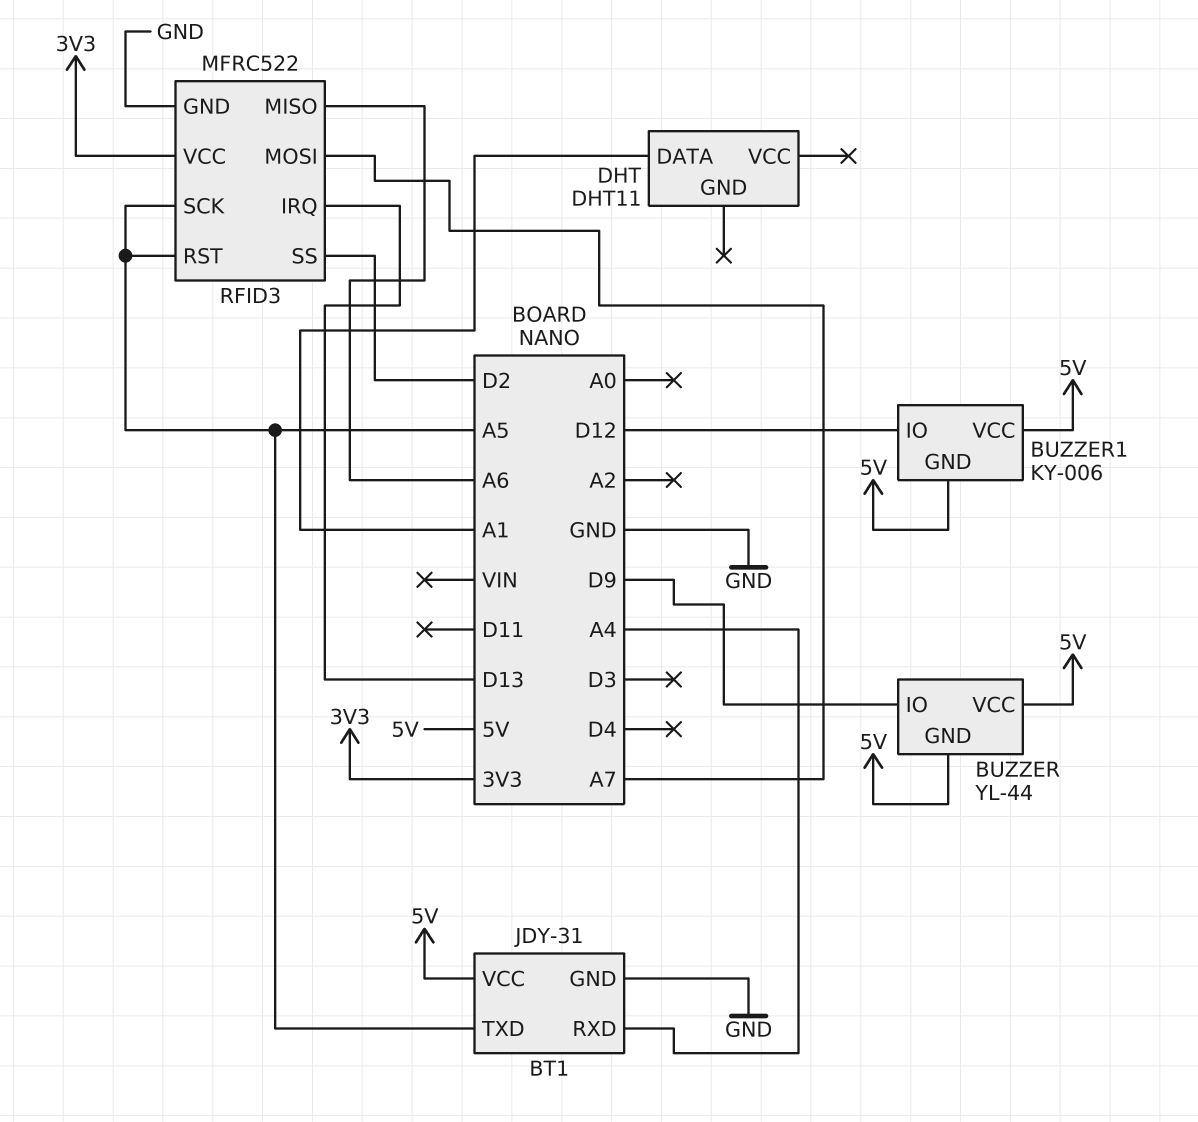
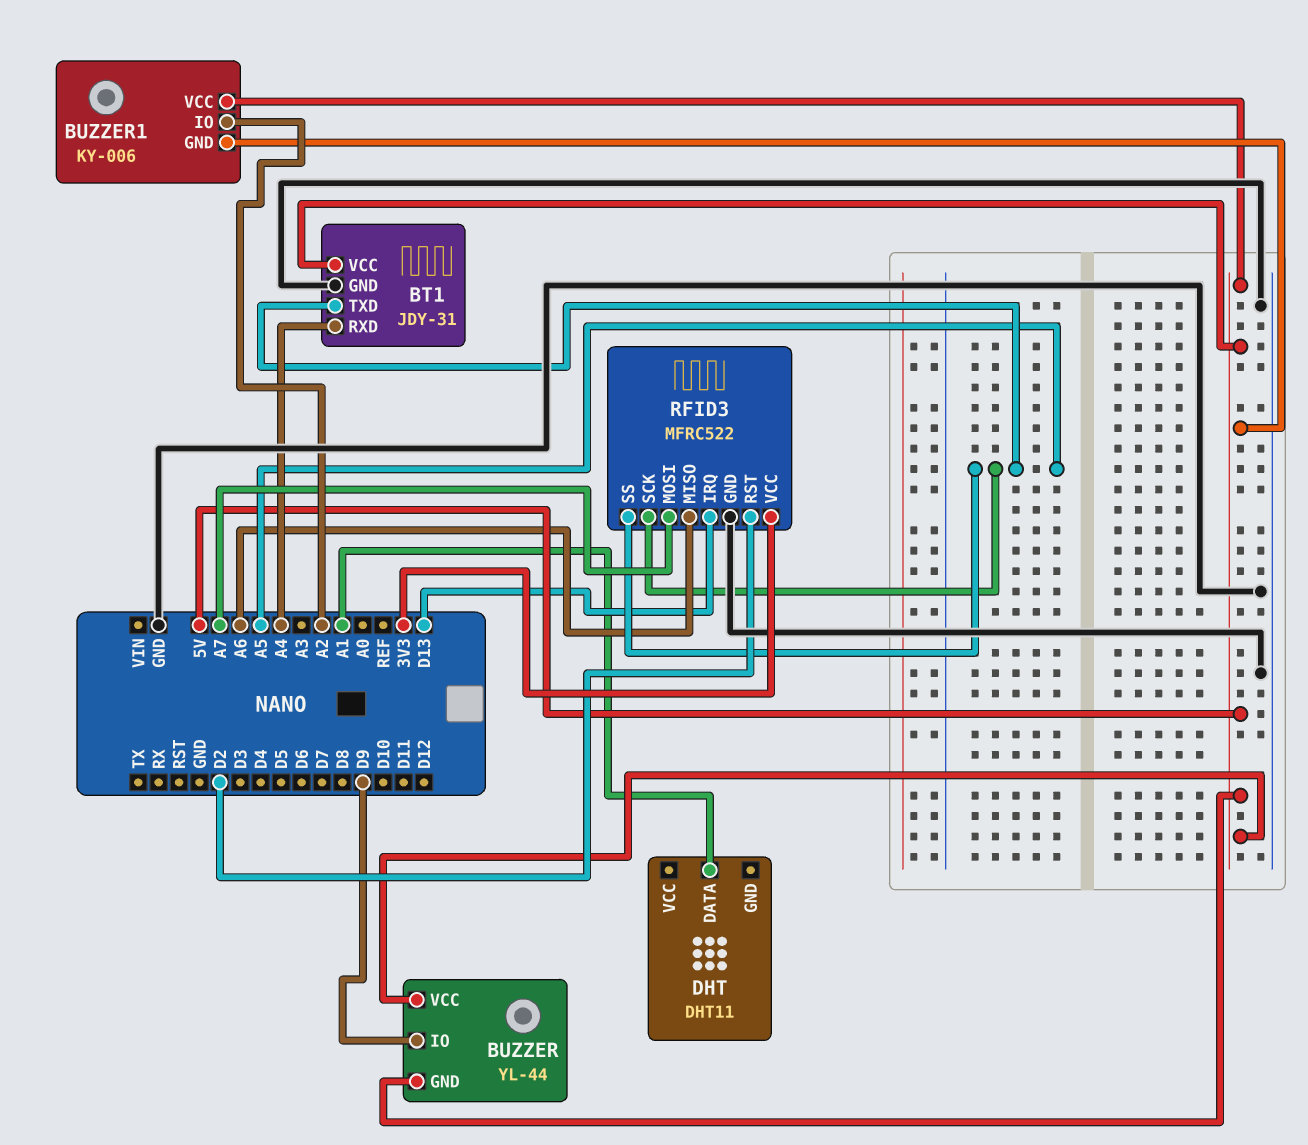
BUZZER1 pin IO: D12 -> A2
RFID3 pin RST: A5 -> D2
RFID3 pin SS: D2 -> A5

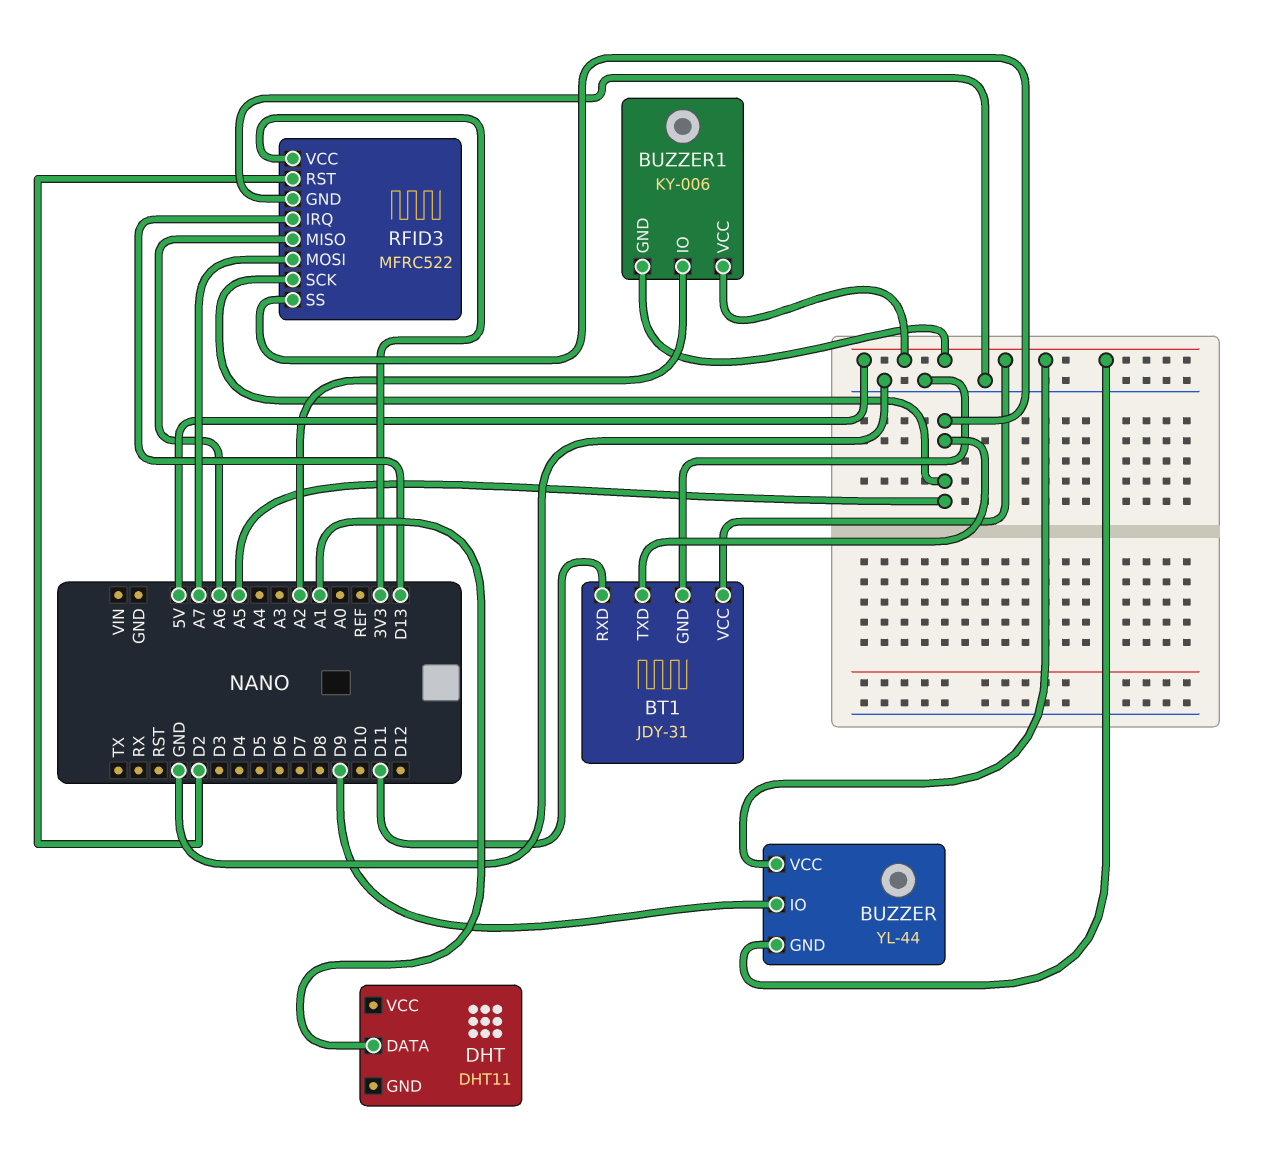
BT1 pin RXD: A4 -> D11

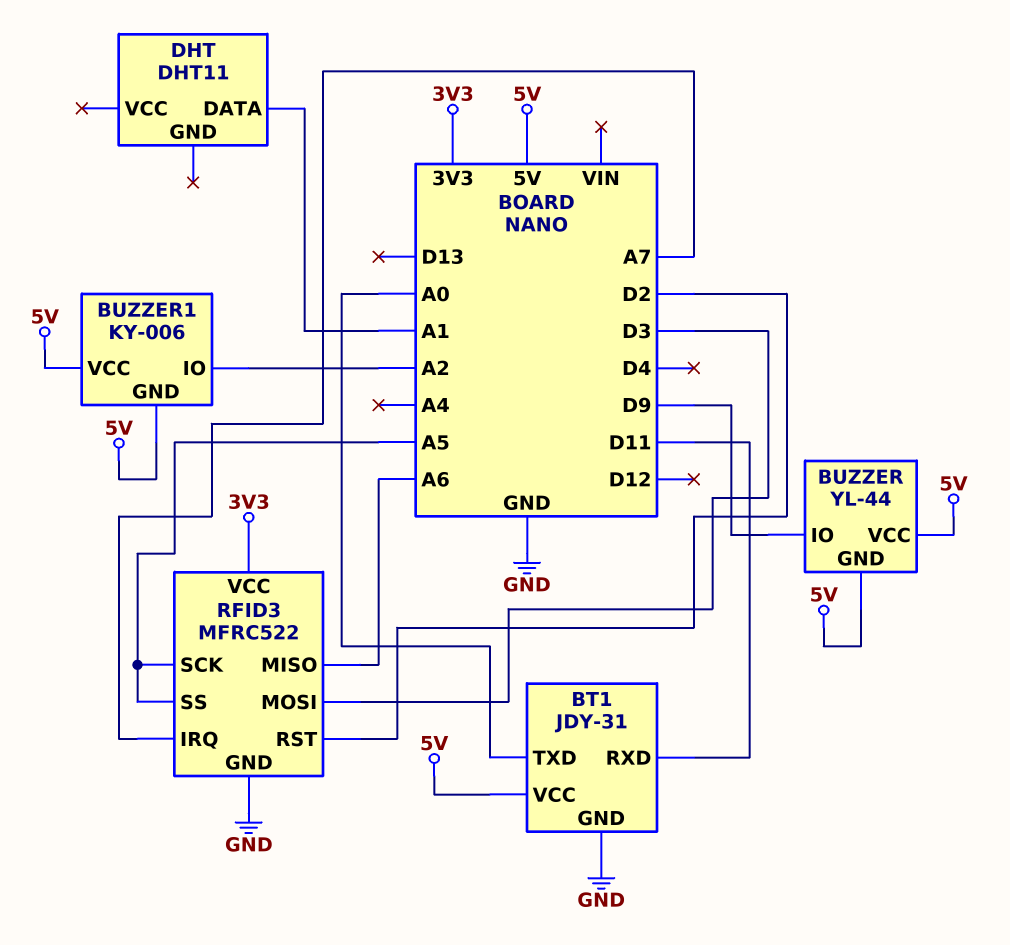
BT1 pin TXD: A5 -> A0
RFID3 pin IRQ: D13 -> A7
RFID3 pin MOSI: A7 -> D3

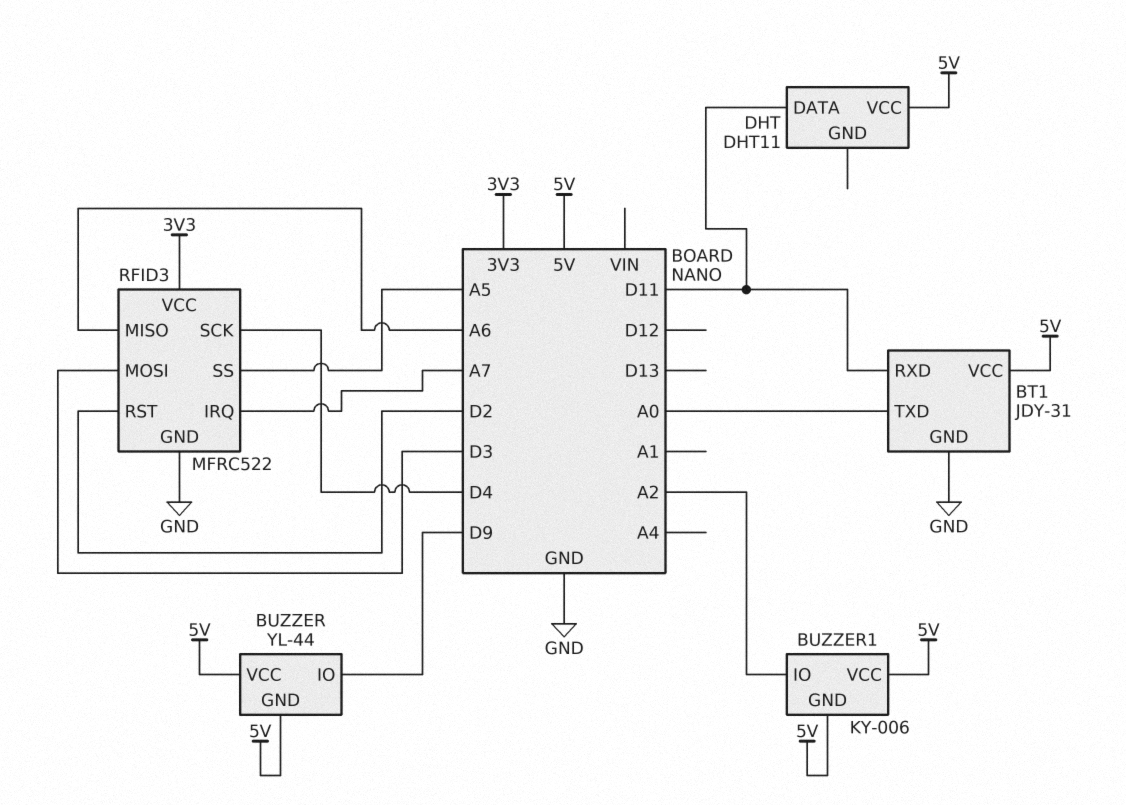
DHT pin DATA: A1 -> D11
DHT pin VCC: none -> 5V
RFID3 pin SCK: A5 -> D4

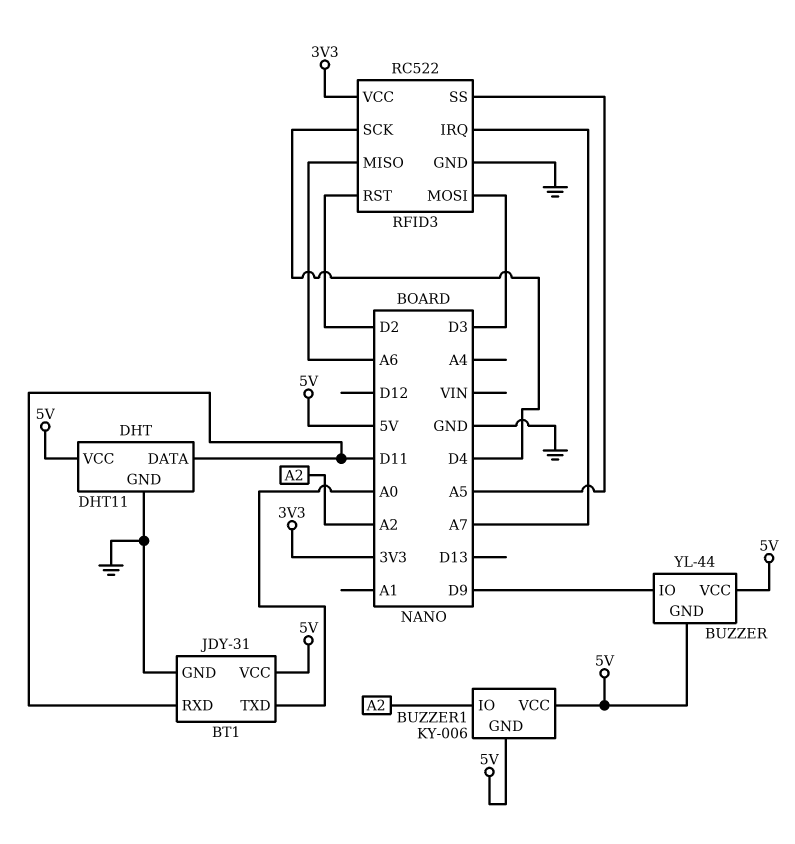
DHT pin GND: none -> GND
RFID3: MFRC522 -> RC522

